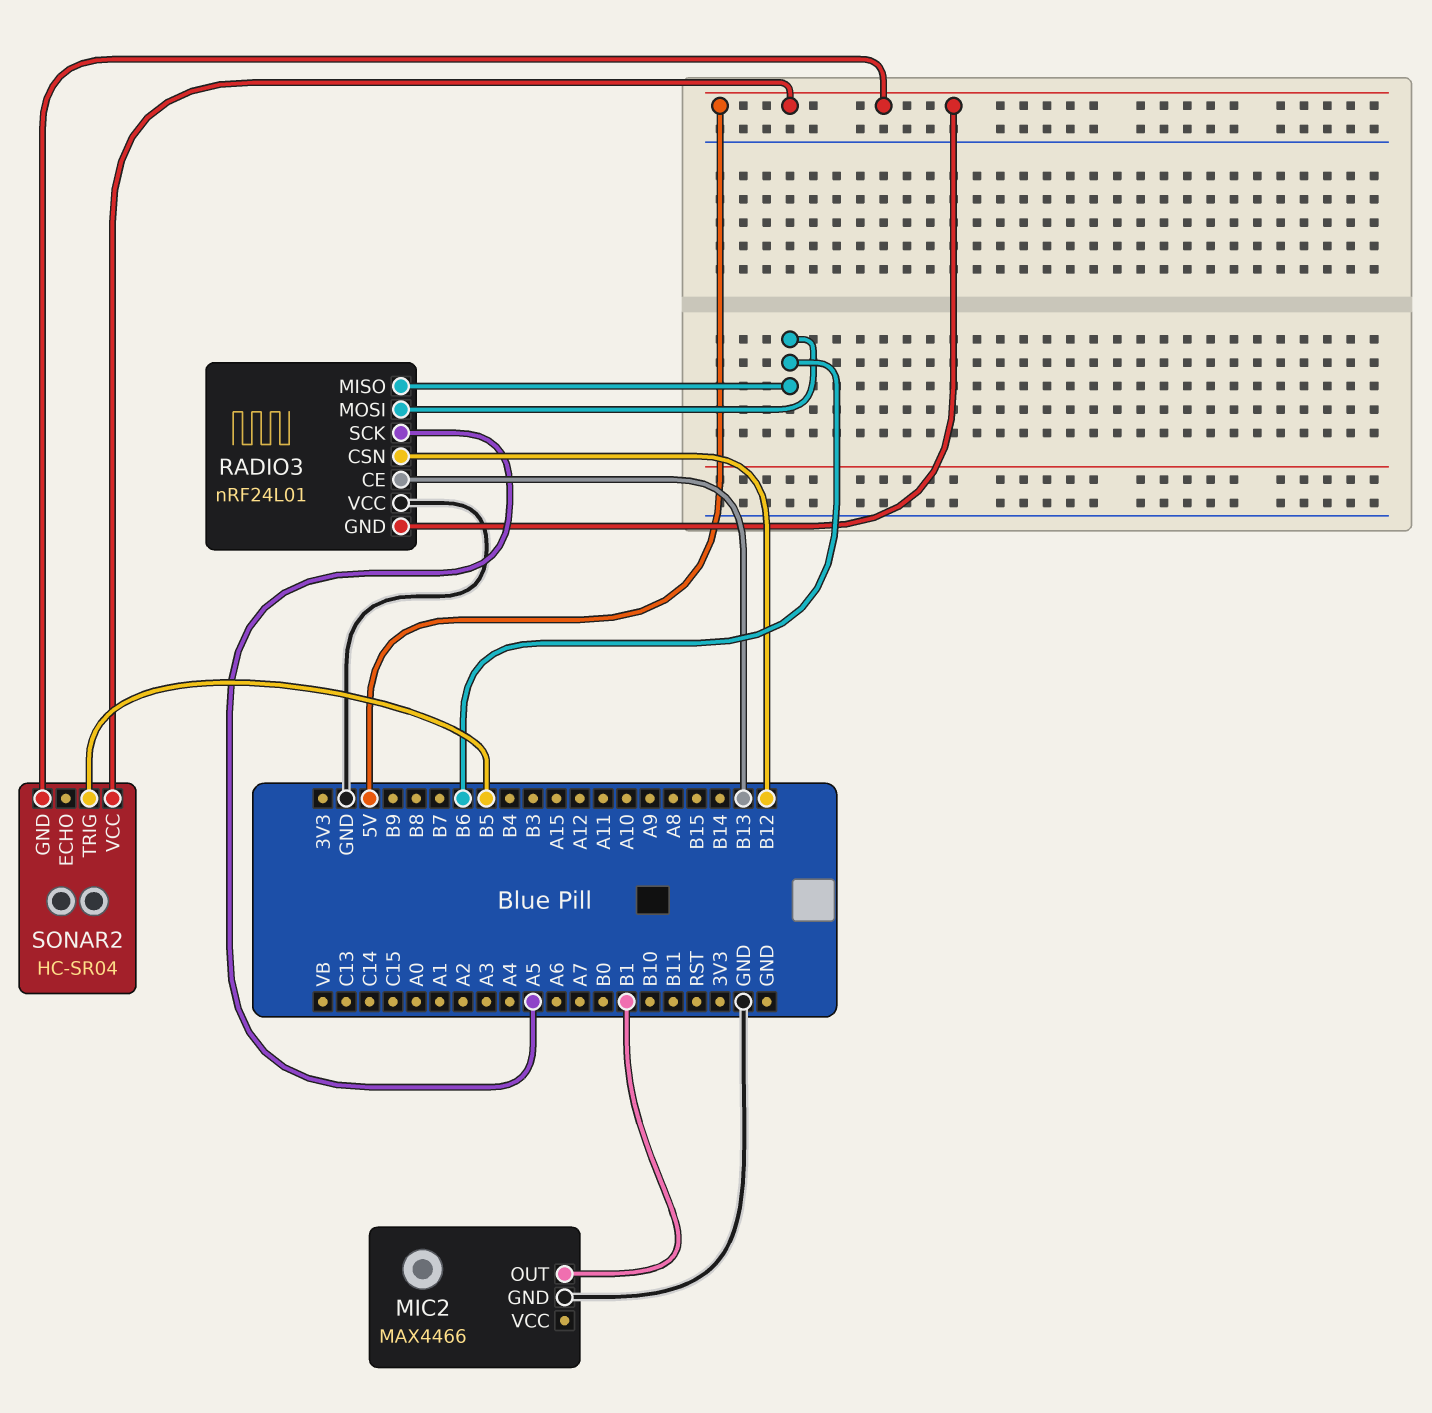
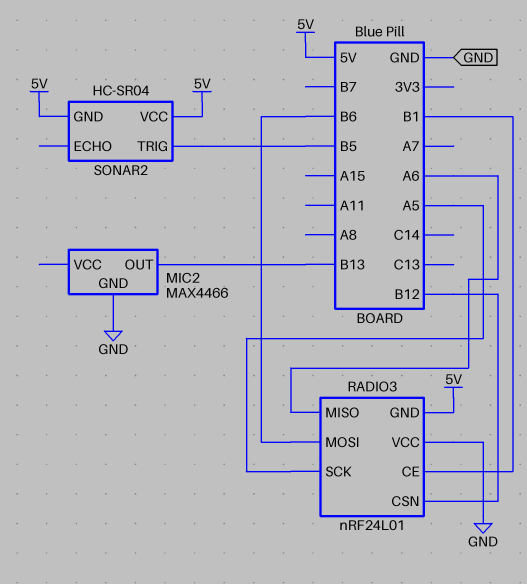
MIC2 pin OUT: B1 -> B13
RADIO3 pin CE: B13 -> B1
RADIO3 pin MISO: B6 -> A6

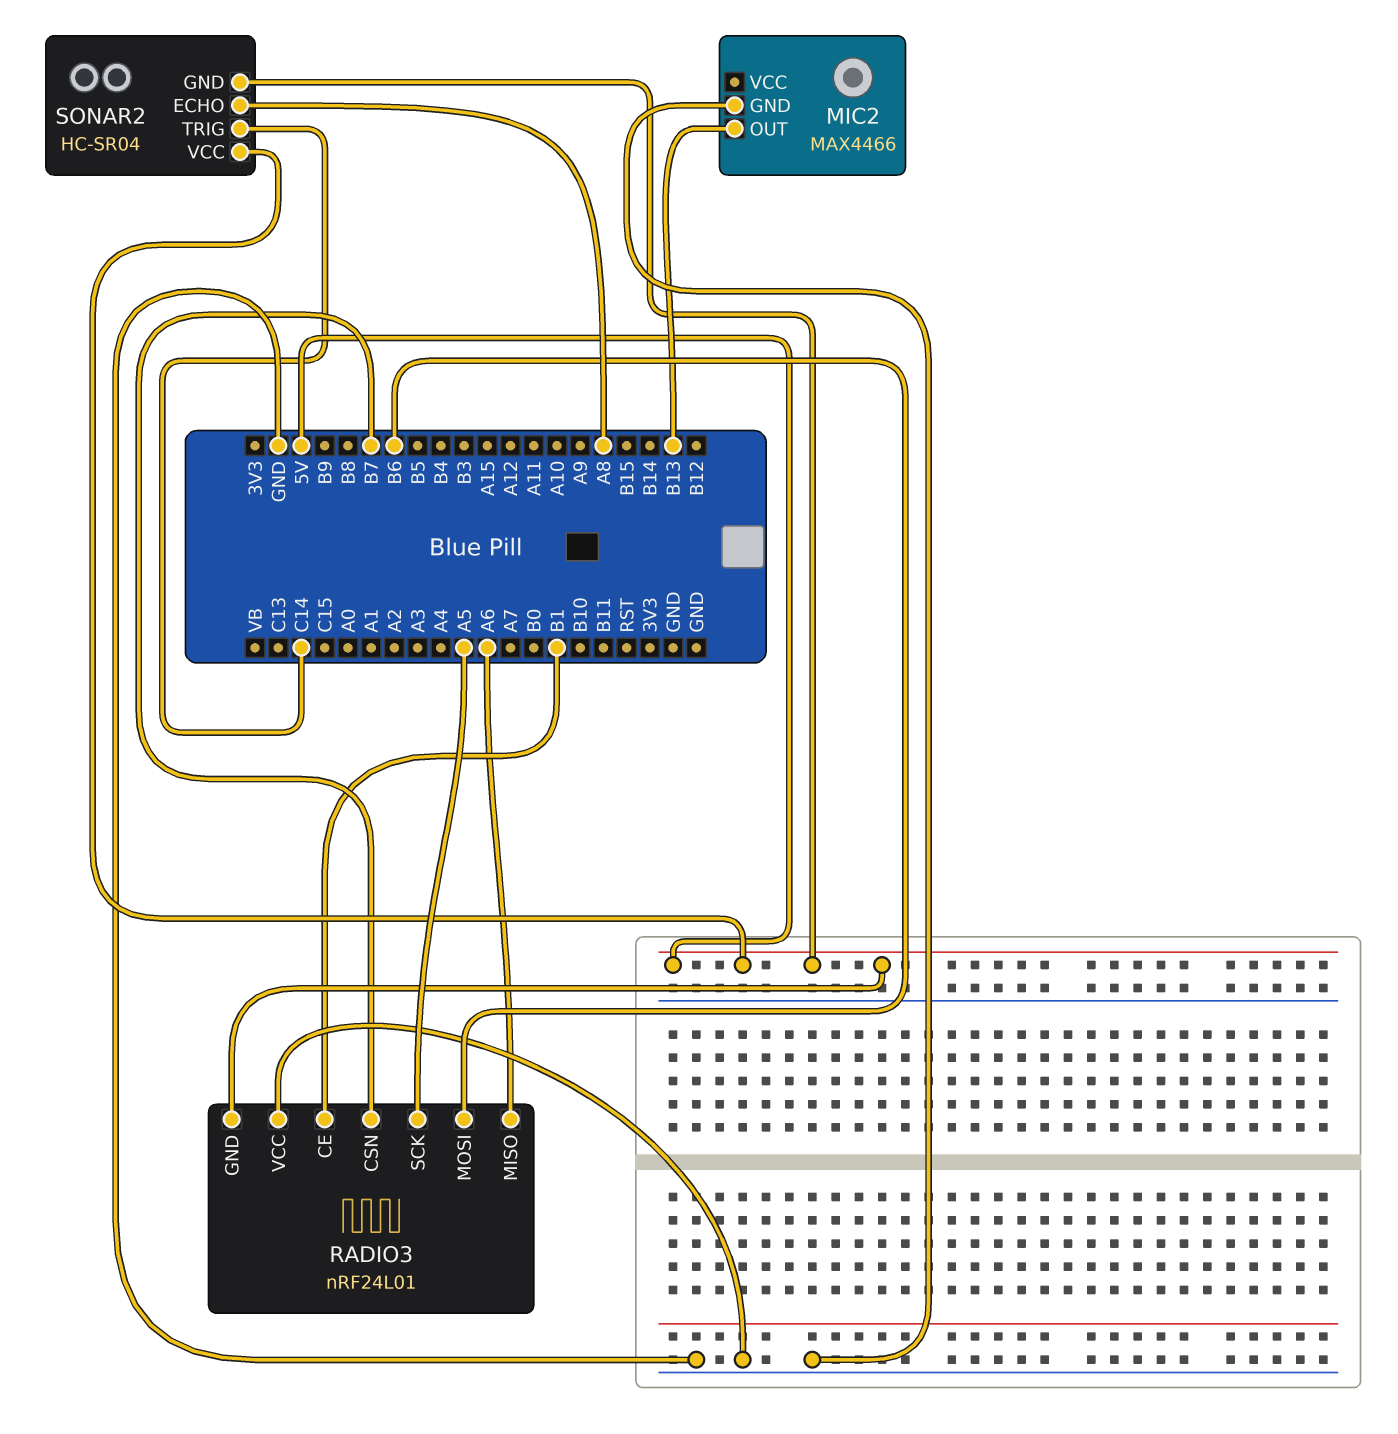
RADIO3 pin CSN: B12 -> B7
SONAR2 pin ECHO: none -> A8
SONAR2 pin TRIG: B5 -> C14

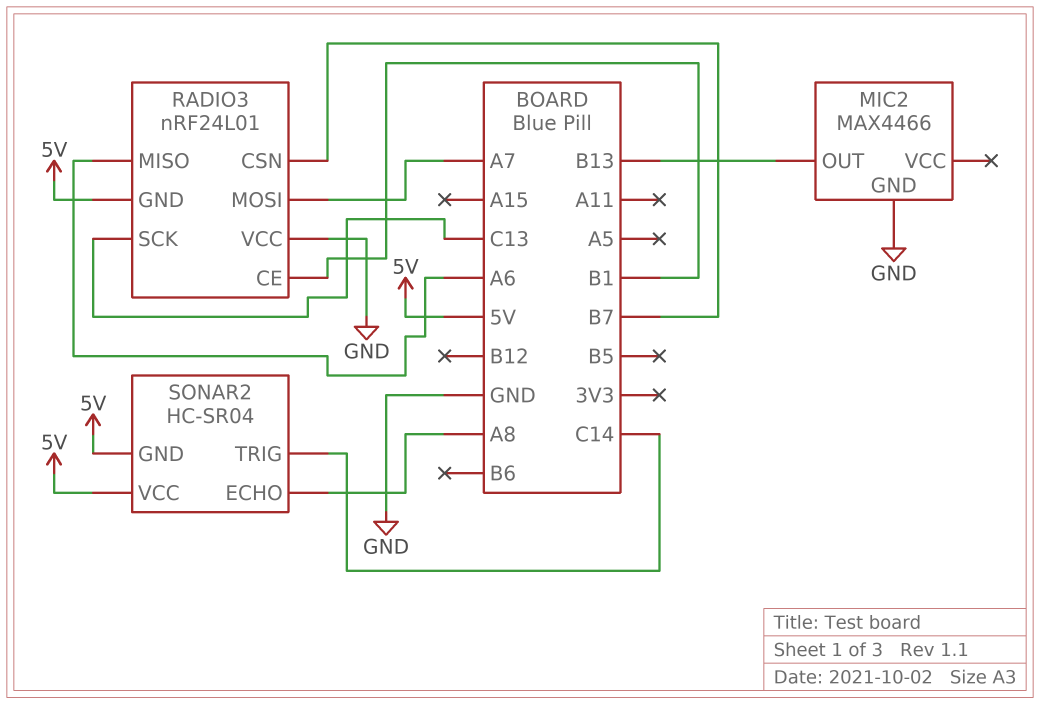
RADIO3 pin MOSI: B6 -> A7
RADIO3 pin SCK: A5 -> C13

